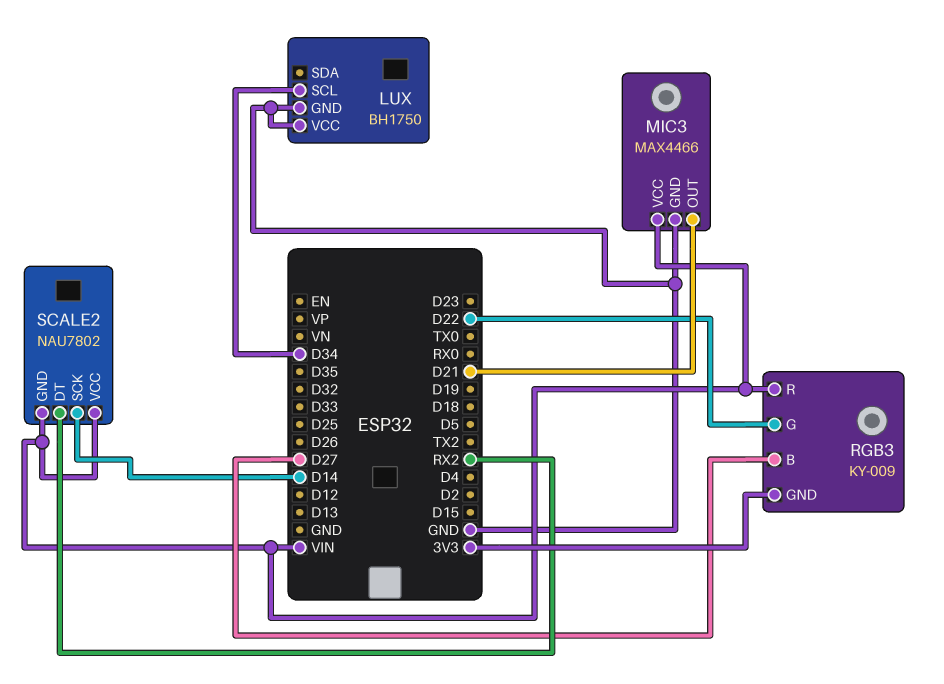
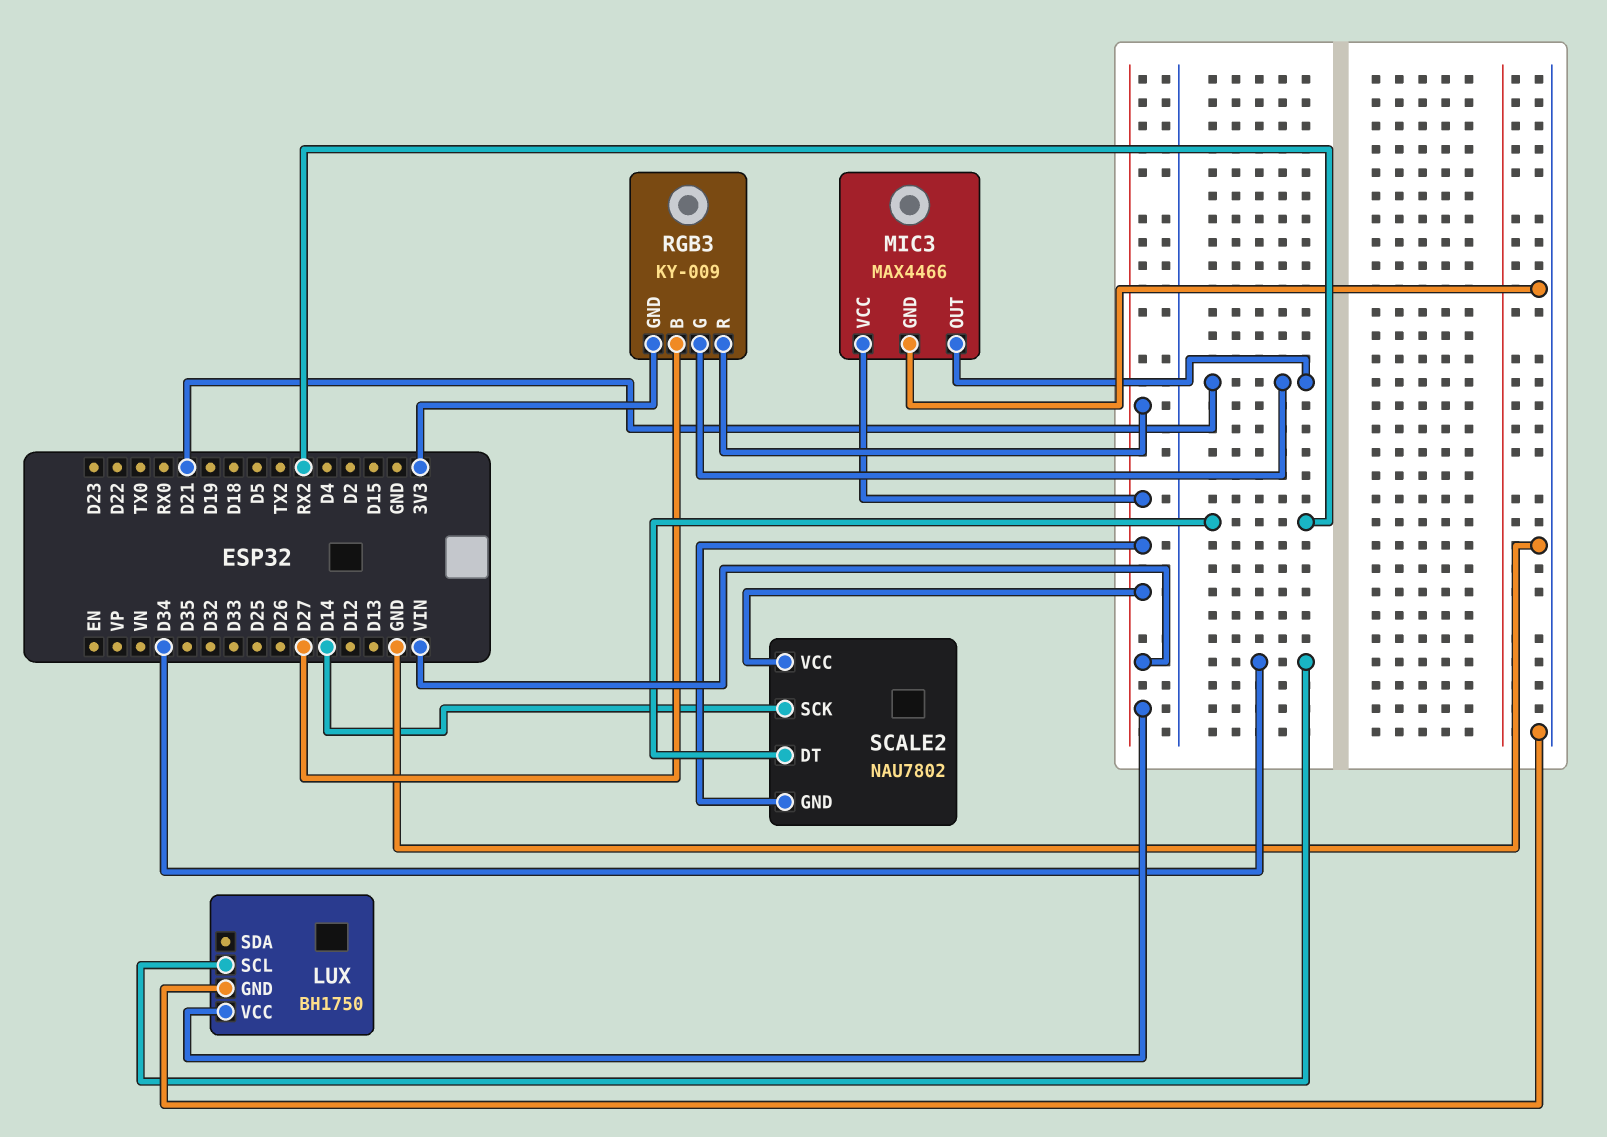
LUX pin VCC: GND -> VIN
RGB3 pin G: D22 -> D21

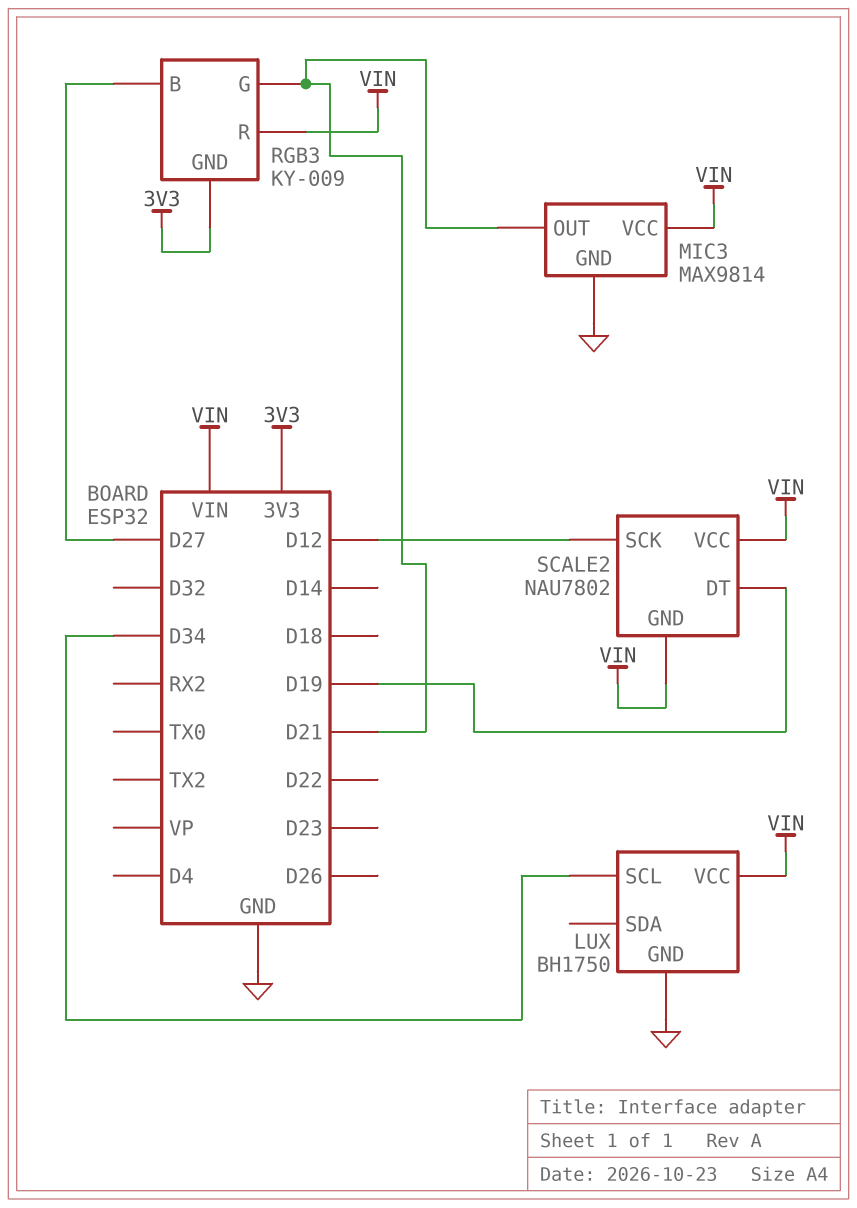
MIC3: MAX4466 -> MAX9814
SCALE2 pin DT: RX2 -> D19
SCALE2 pin SCK: D14 -> D12

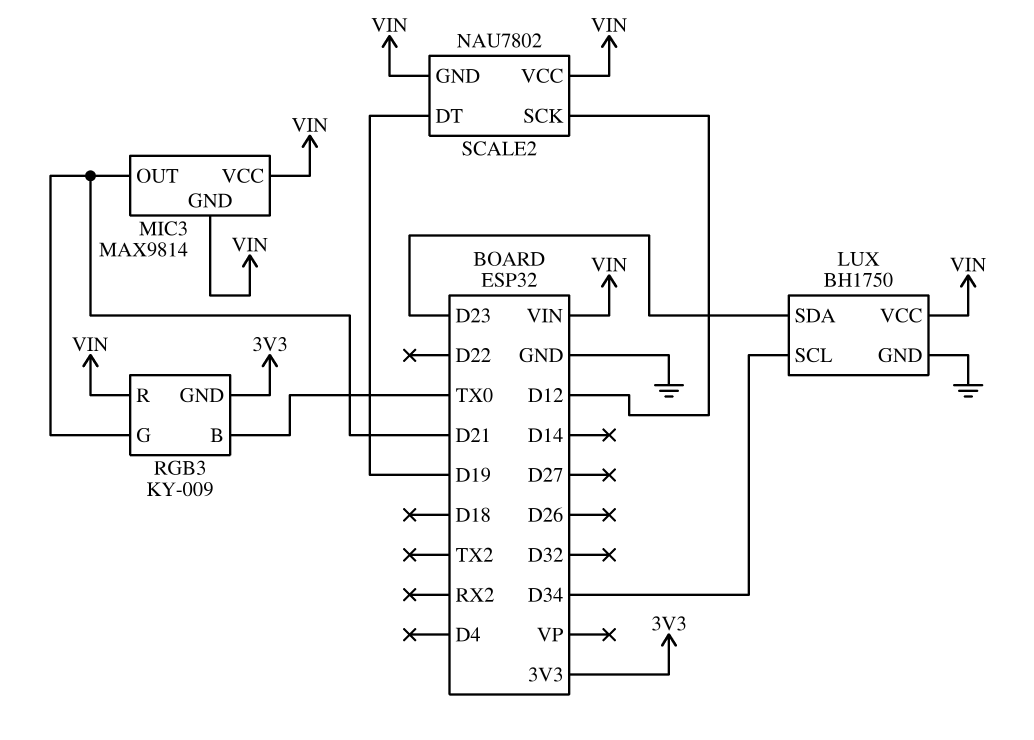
LUX pin SDA: none -> D23
MIC3 pin GND: GND -> VIN
RGB3 pin B: D27 -> TX0

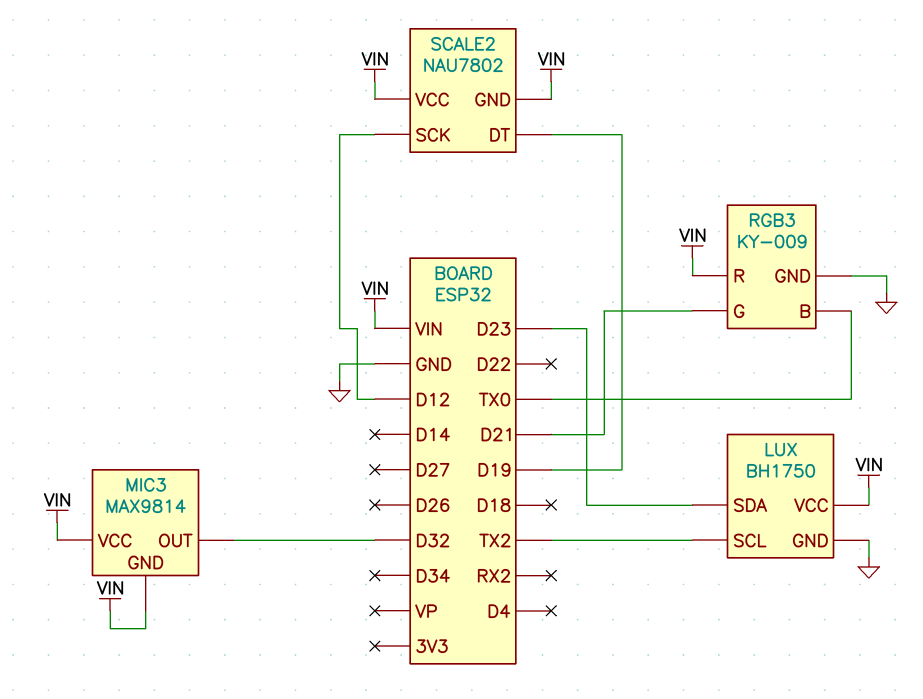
LUX pin SCL: D34 -> TX2
MIC3 pin OUT: D21 -> D32
RGB3 pin GND: 3V3 -> GND

